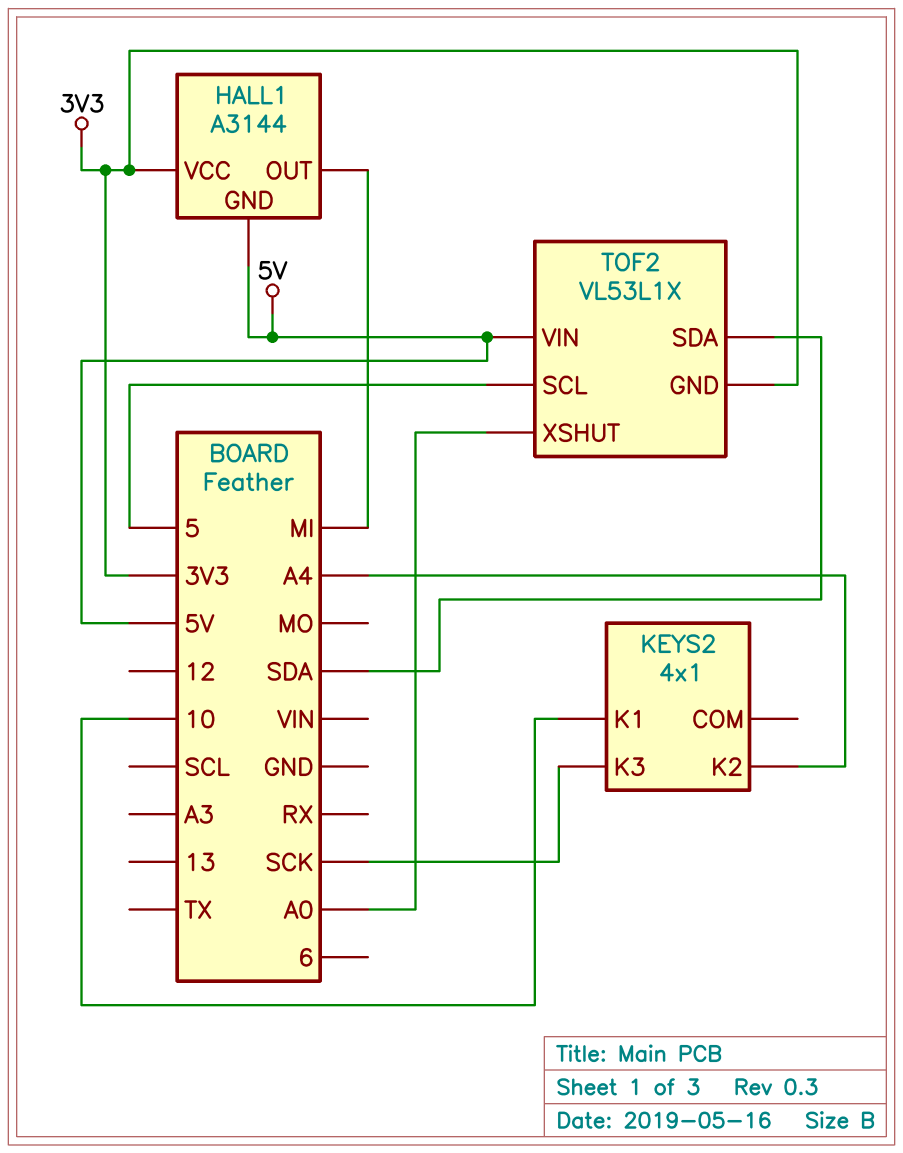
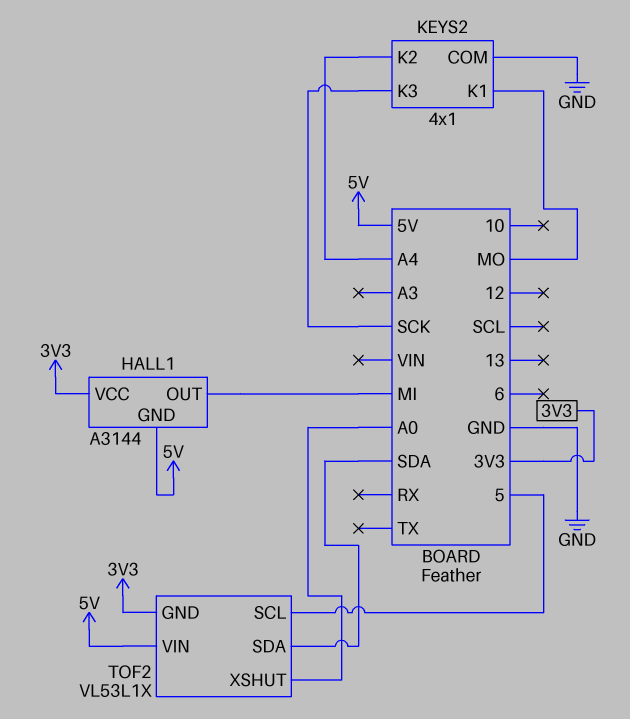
KEYS2 pin COM: none -> GND
KEYS2 pin K1: 10 -> MO

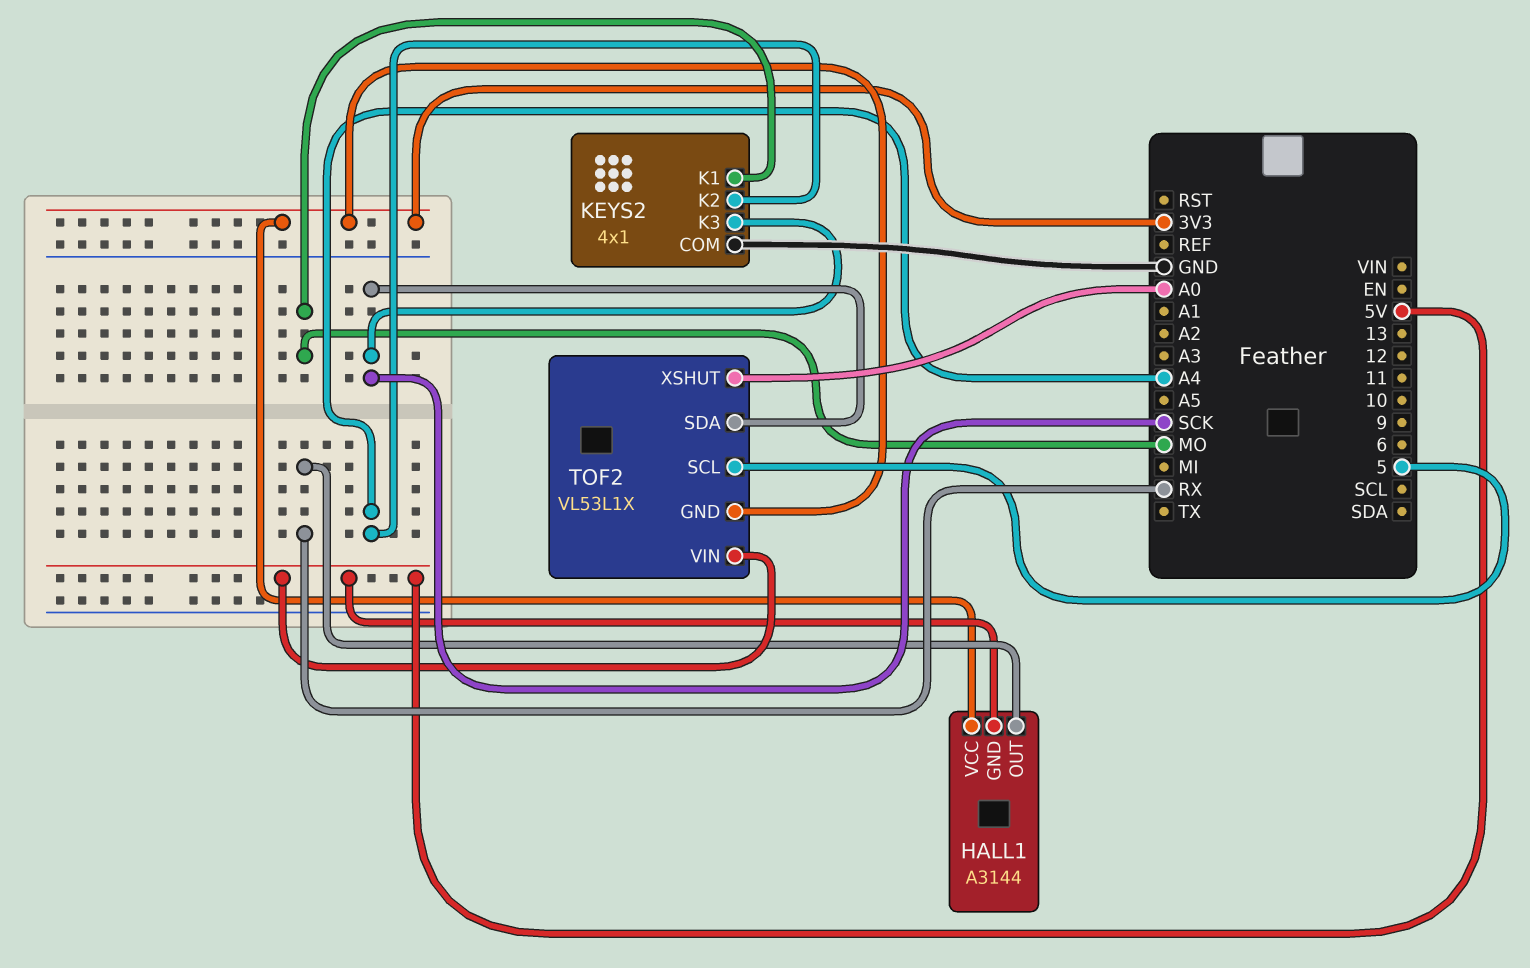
HALL1 pin OUT: MI -> RX
TOF2 pin SDA: SDA -> SCK

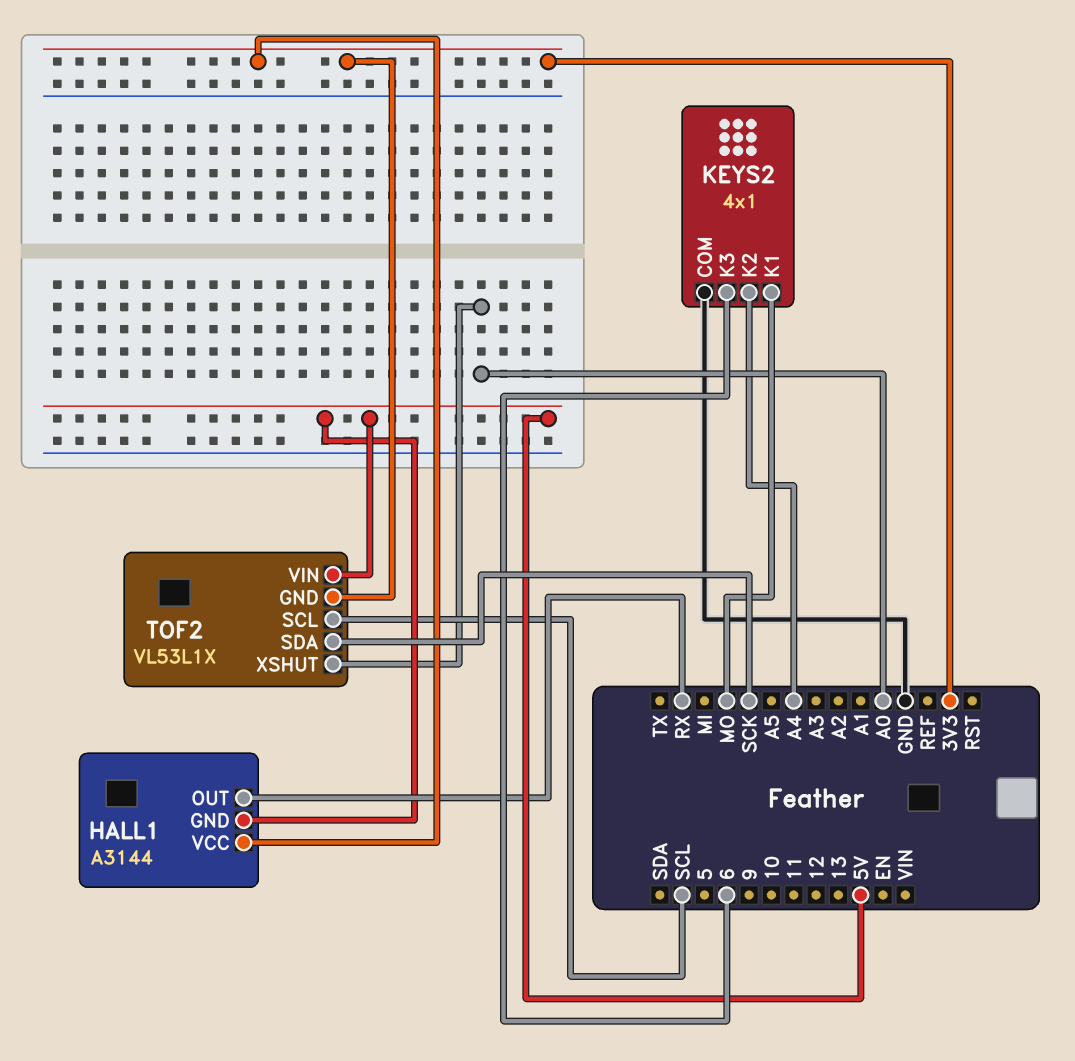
KEYS2 pin K3: SCK -> 6
TOF2 pin SCL: 5 -> SCL

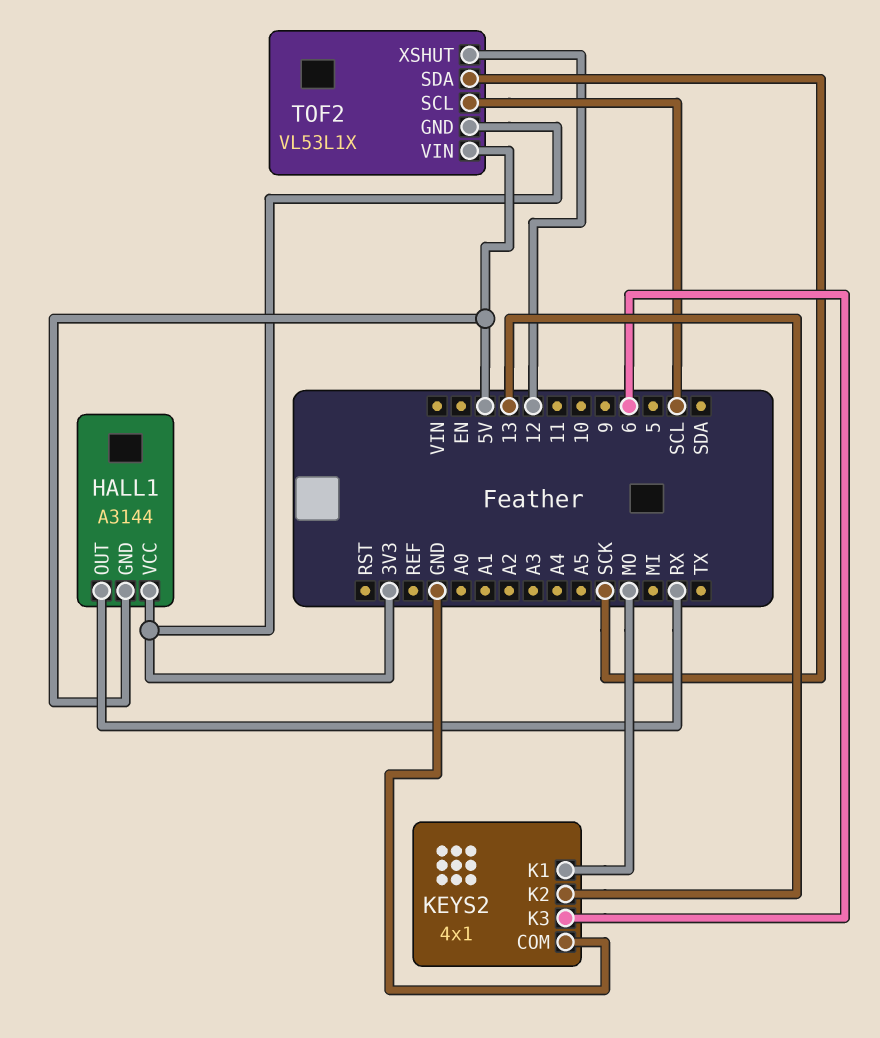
KEYS2 pin K2: A4 -> 13
TOF2 pin XSHUT: A0 -> 12

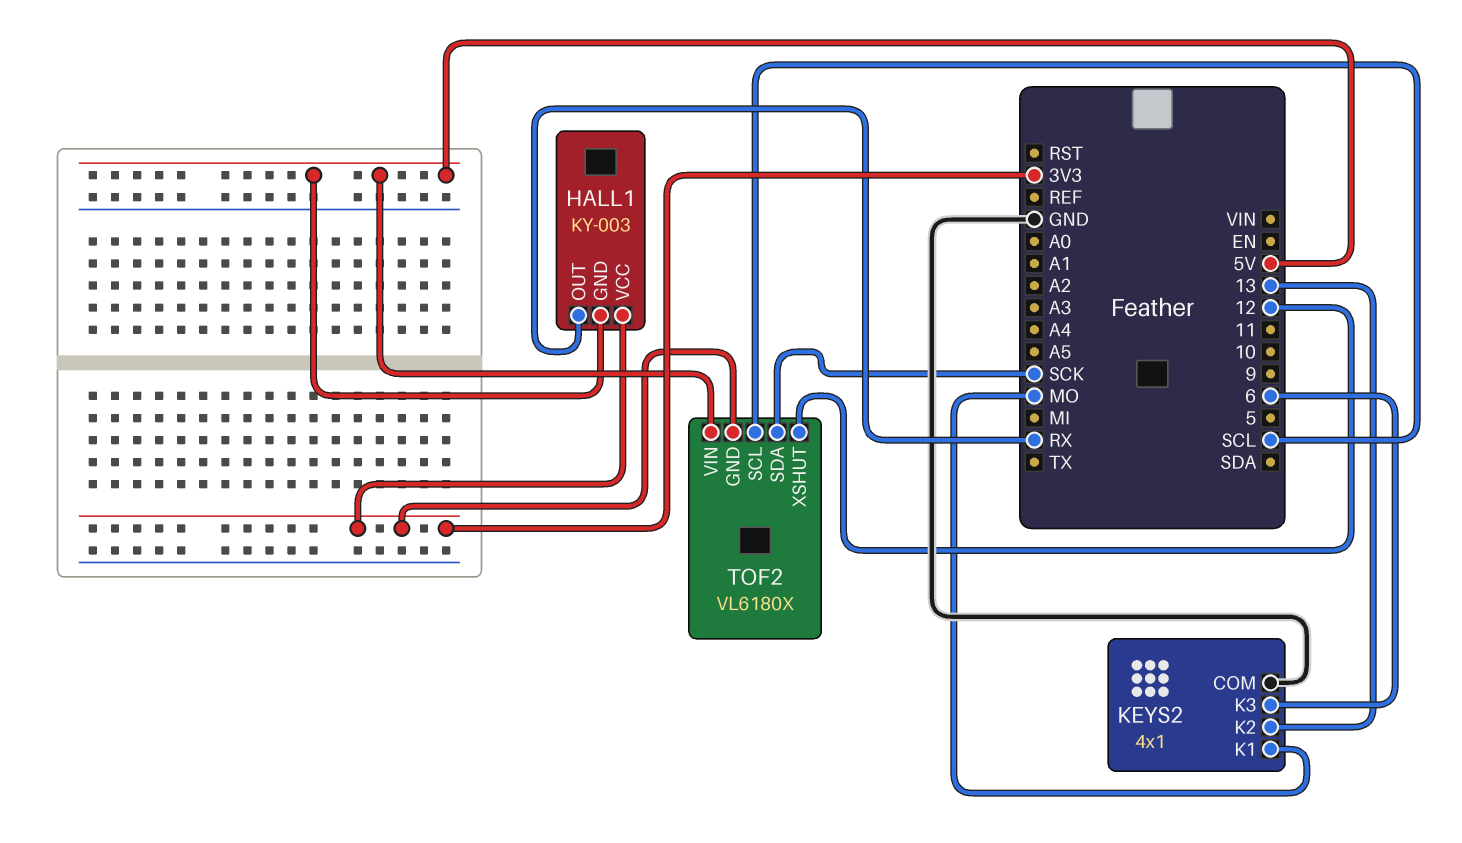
HALL1: A3144 -> KY-003
TOF2: VL53L1X -> VL6180X

